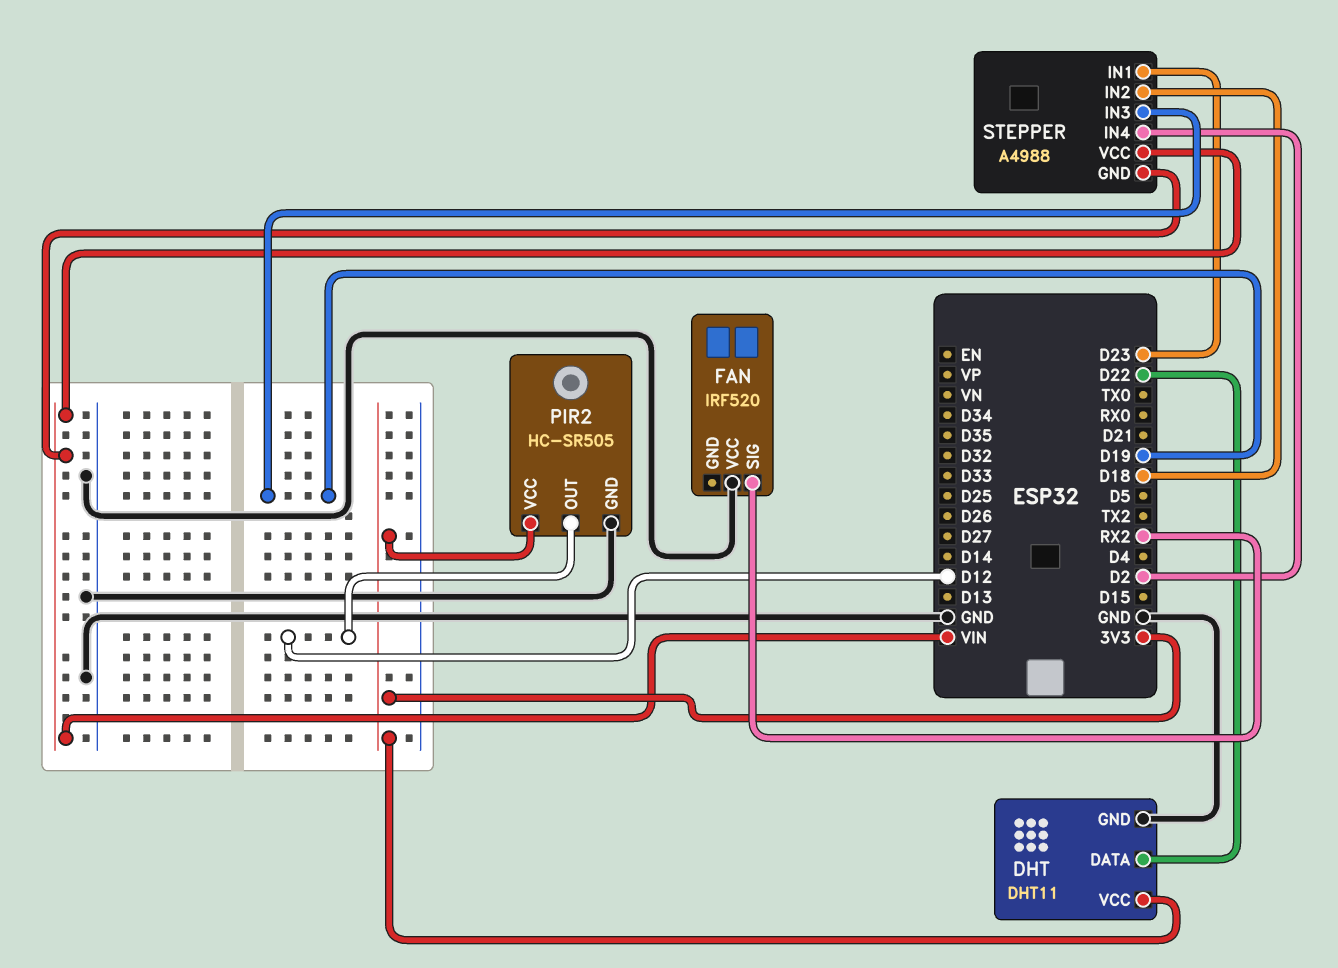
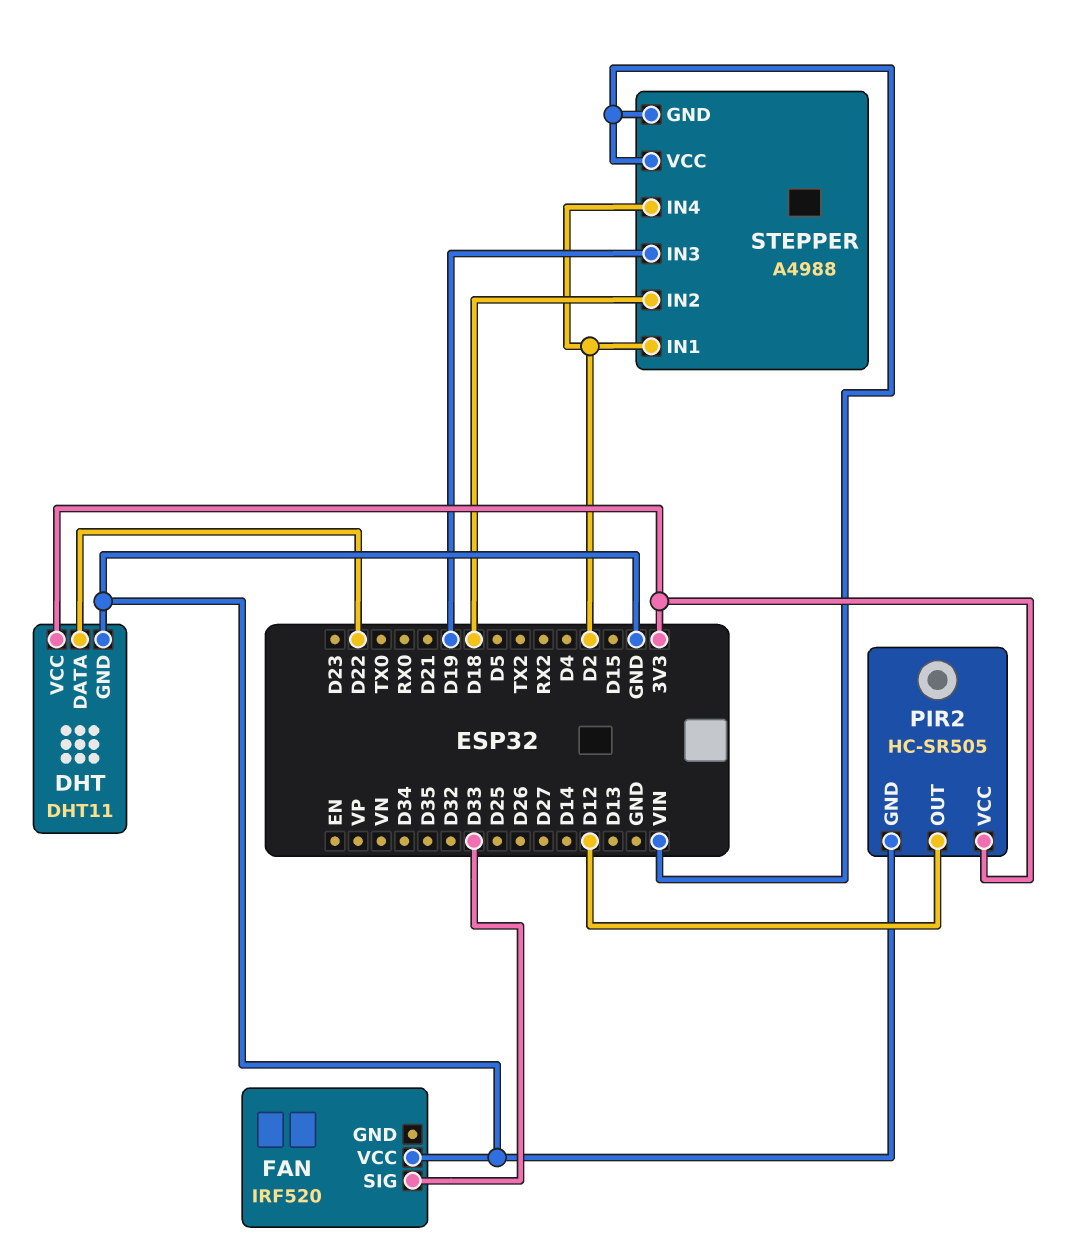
FAN pin SIG: RX2 -> D33
STEPPER pin IN1: D23 -> D2

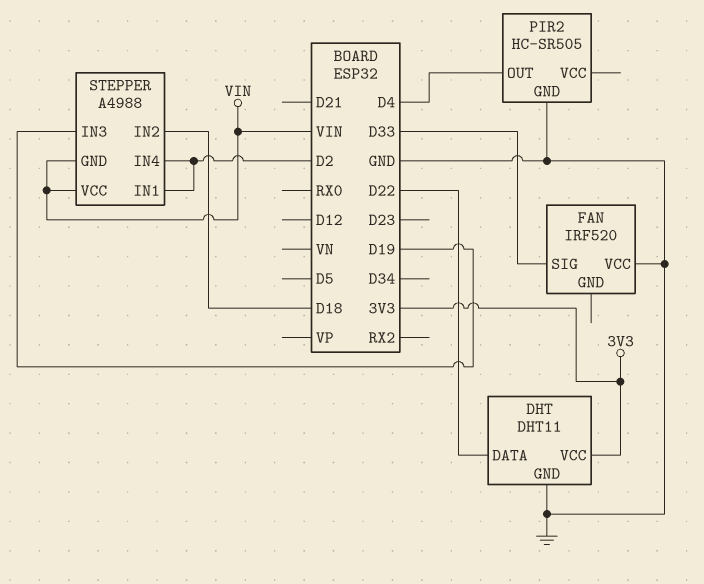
PIR2 pin OUT: D12 -> D4
PIR2 pin VCC: 3V3 -> none

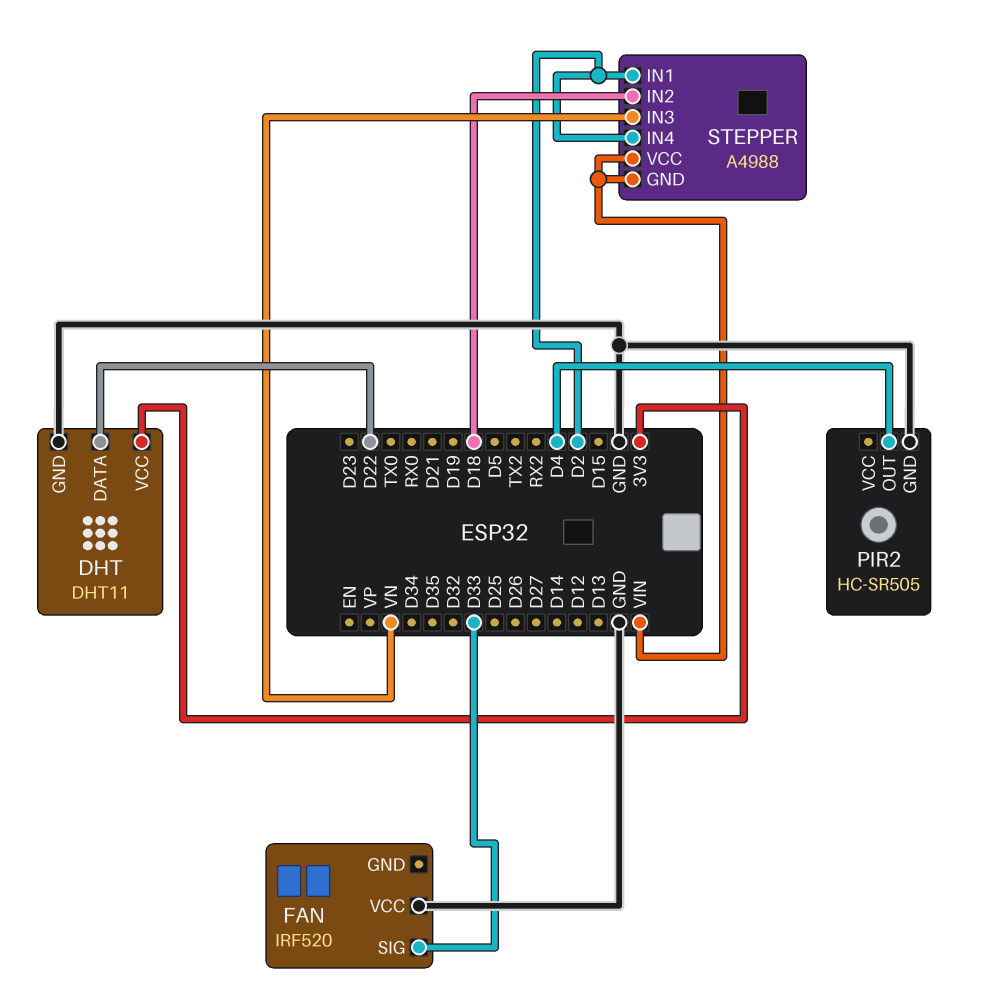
STEPPER pin IN3: D19 -> VN

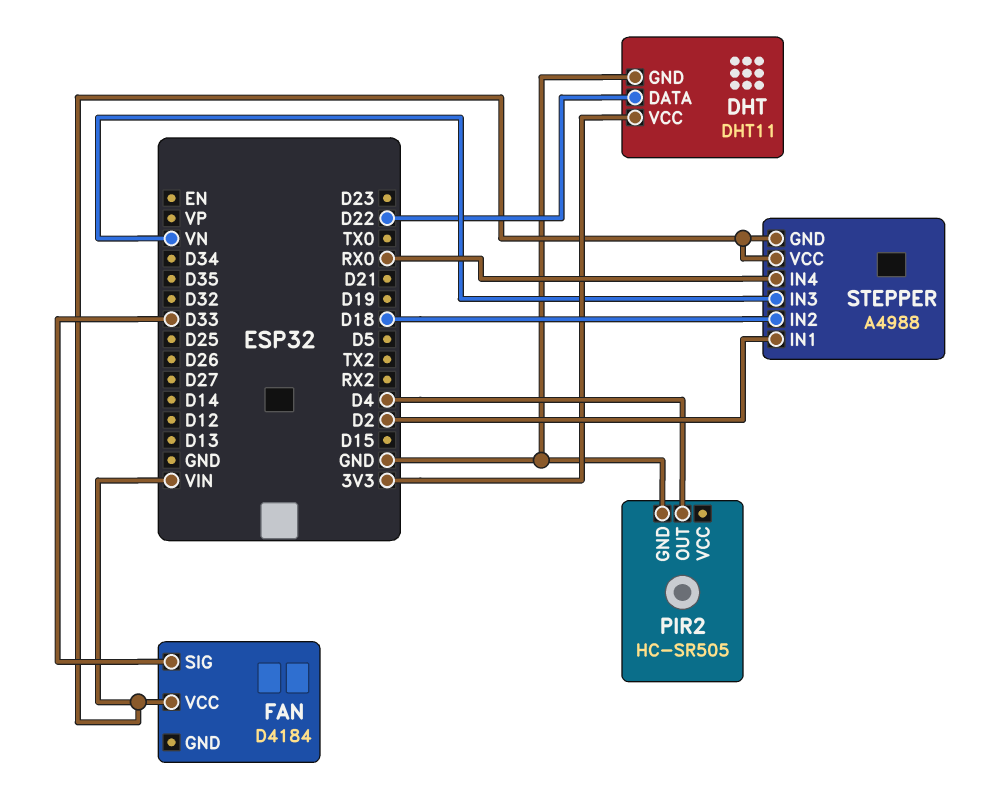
FAN: IRF520 -> D4184
FAN pin VCC: GND -> VIN
STEPPER pin IN4: D2 -> RX0

